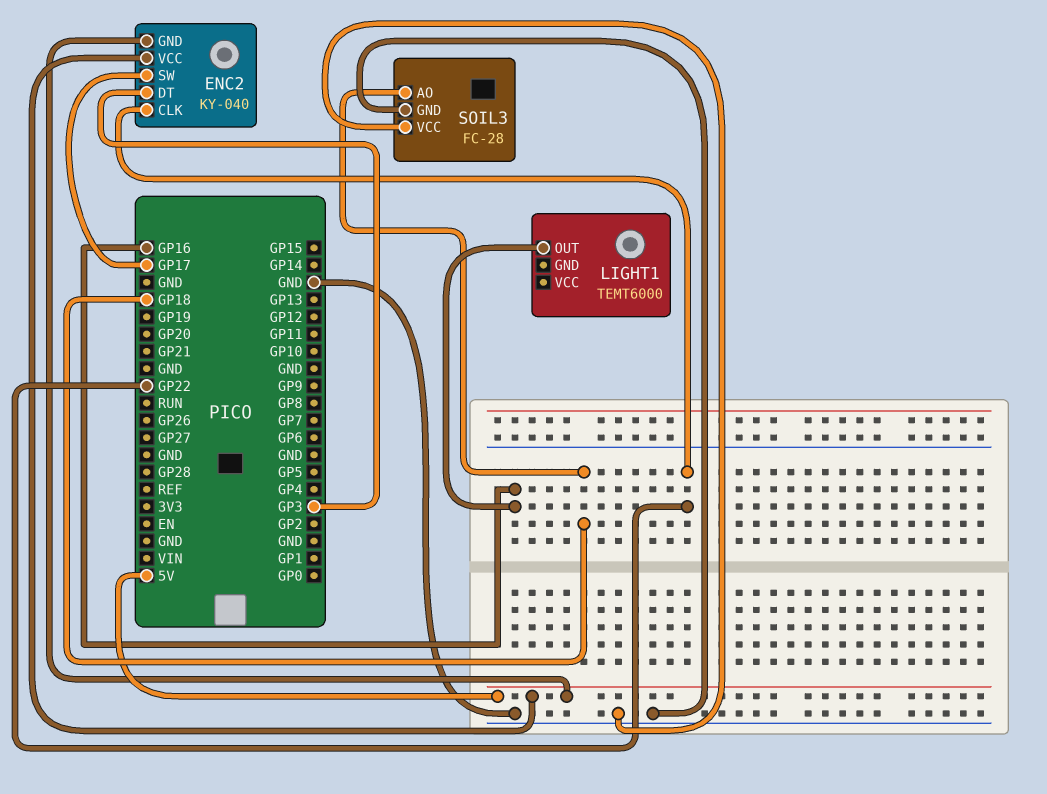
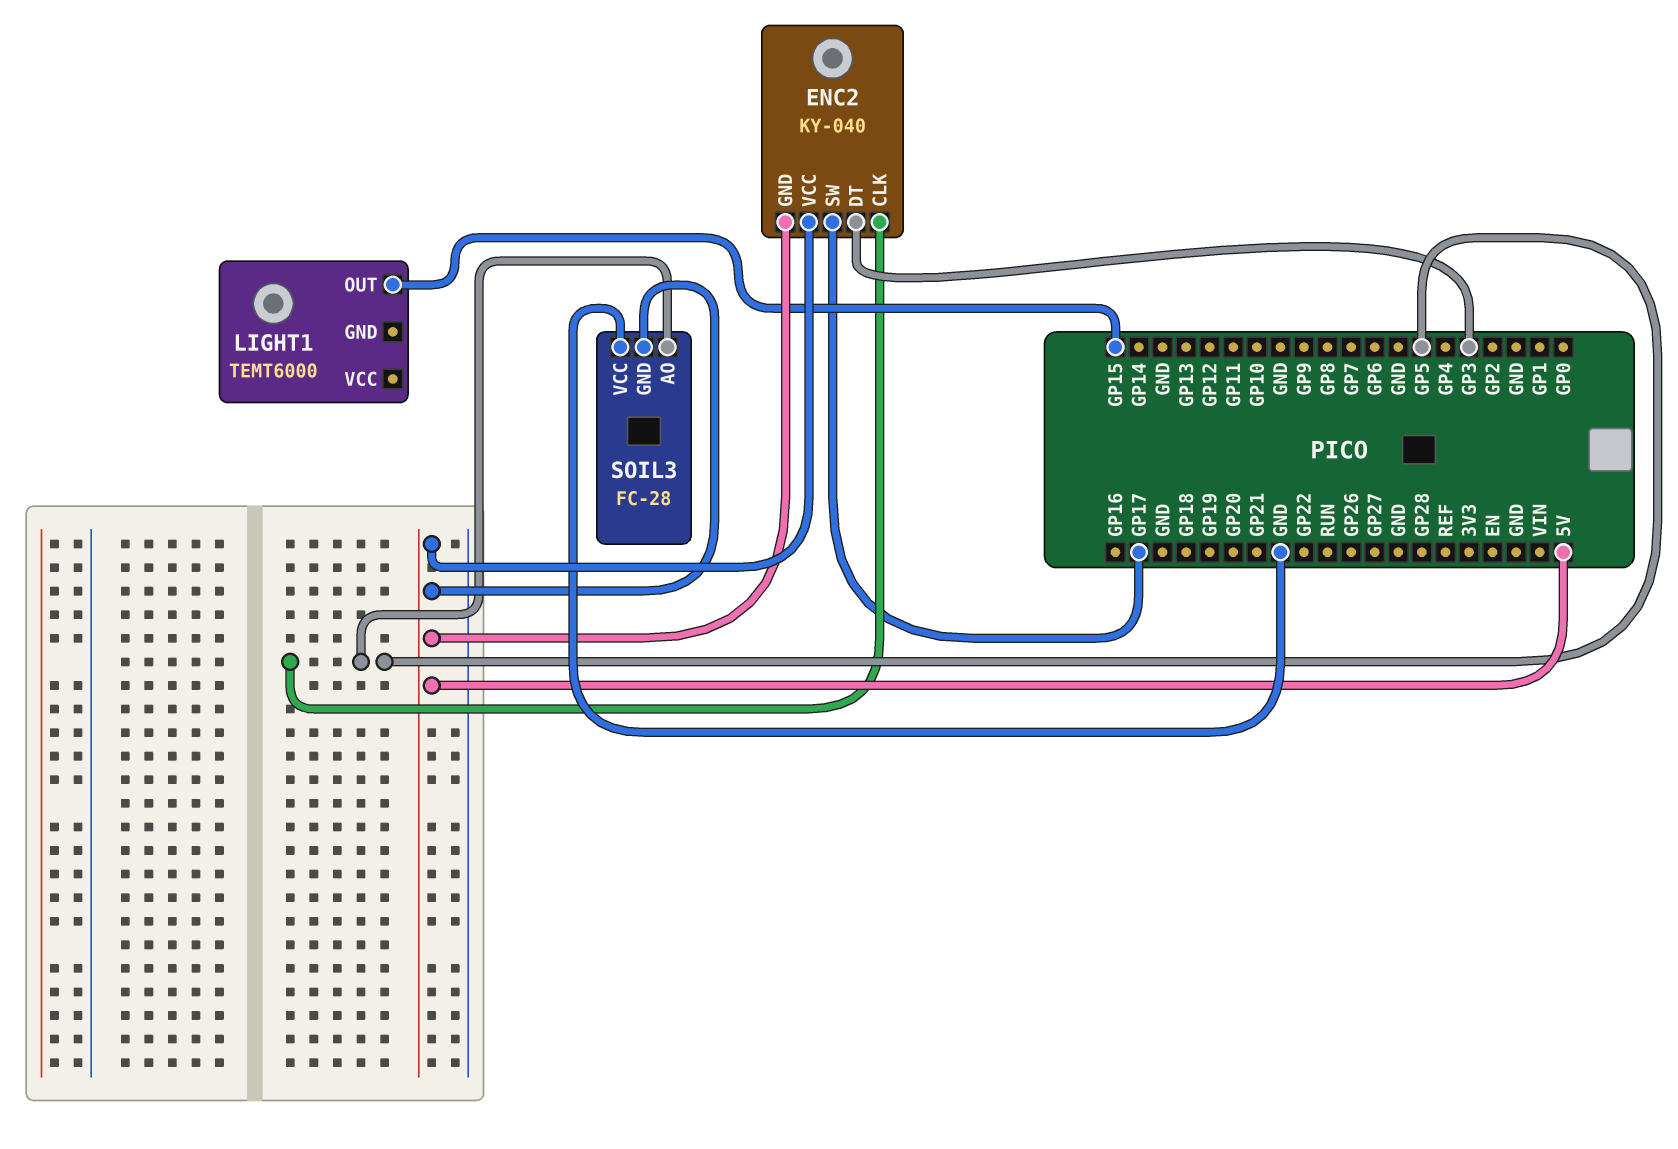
ENC2 pin CLK: GP22 -> GP5
LIGHT1 pin OUT: GP16 -> GP15
SOIL3 pin AO: GP18 -> GP5
SOIL3 pin GND: GND -> 5V

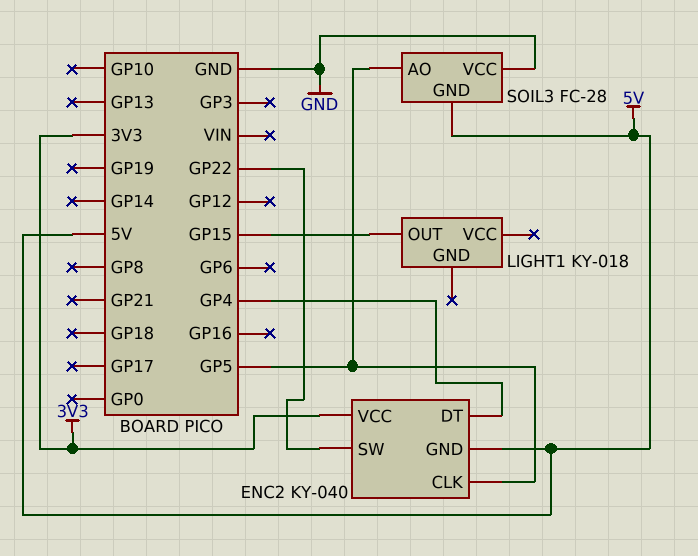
ENC2 pin DT: GP3 -> GP4
ENC2 pin SW: GP17 -> GP22
ENC2 pin VCC: 5V -> 3V3
LIGHT1: TEMT6000 -> KY-018

